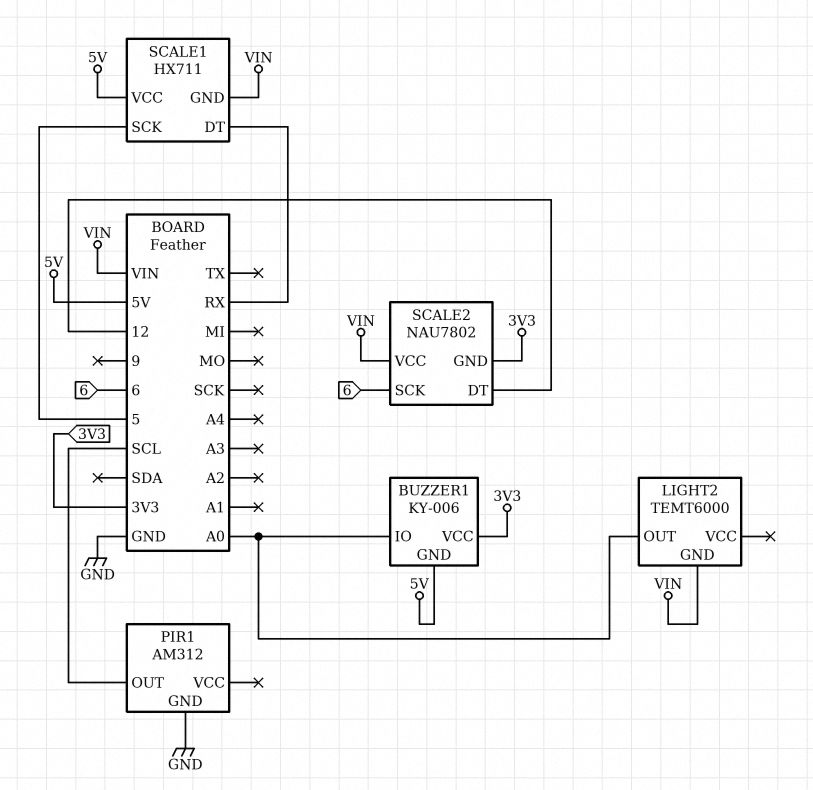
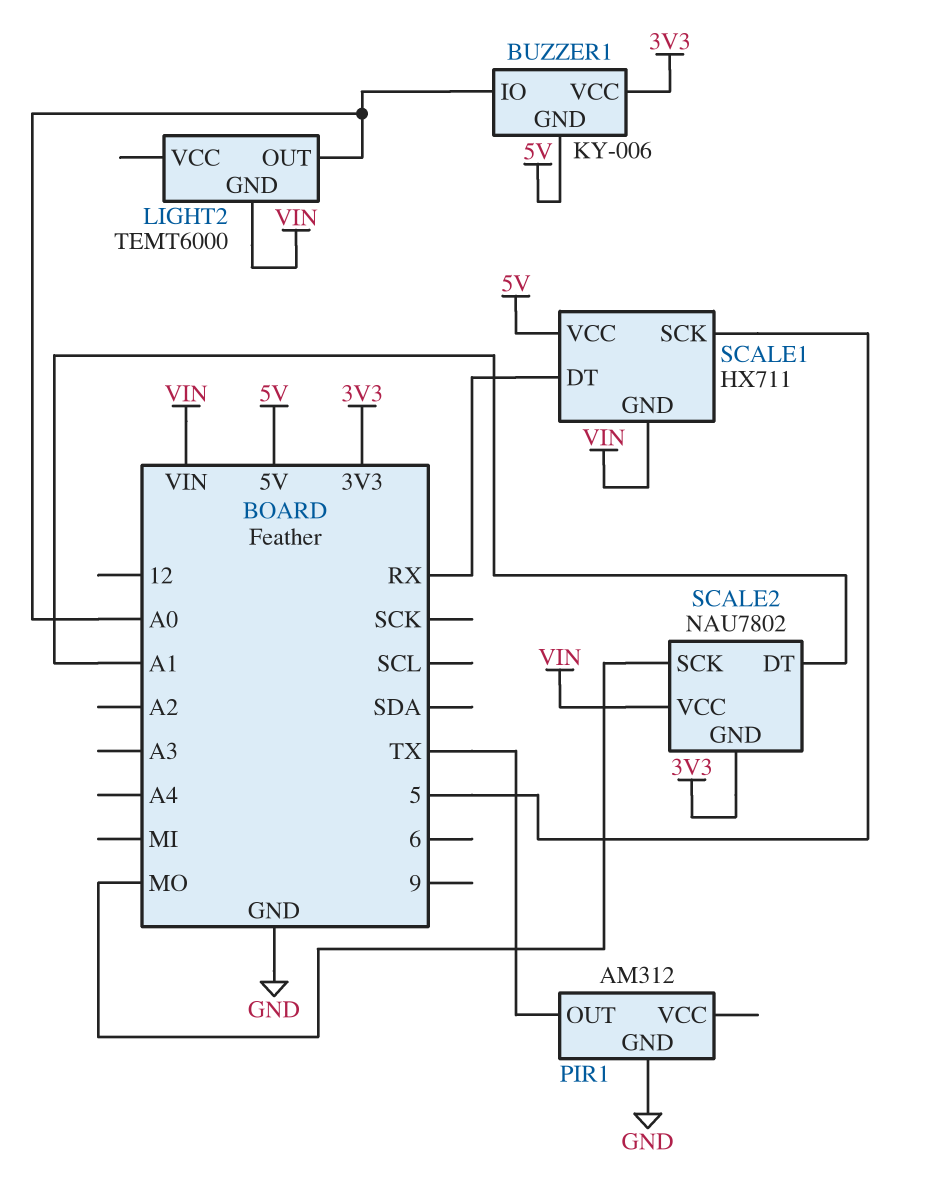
PIR1 pin OUT: SCL -> TX
SCALE2 pin DT: 12 -> A1
SCALE2 pin SCK: 6 -> MO

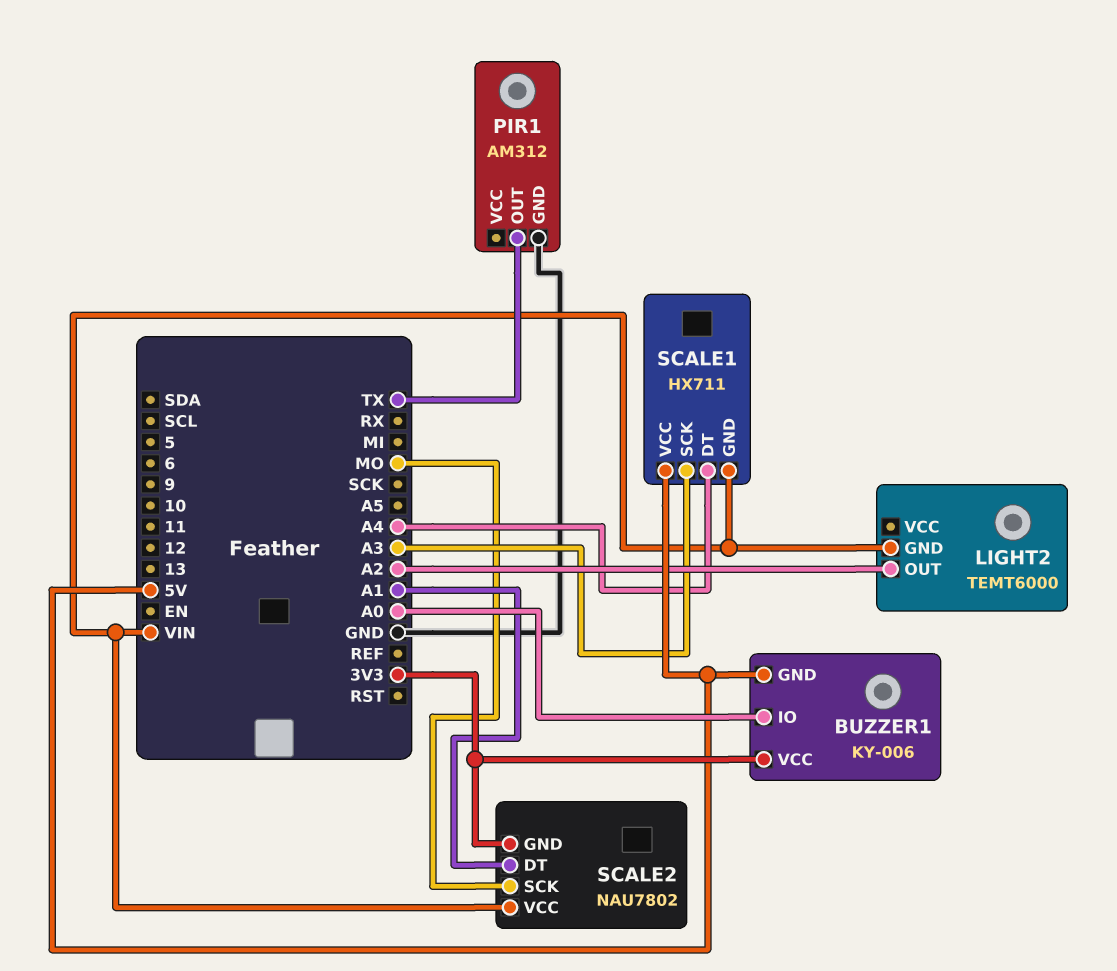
LIGHT2 pin OUT: A0 -> A2
SCALE1 pin DT: RX -> A4
SCALE1 pin SCK: 5 -> A3

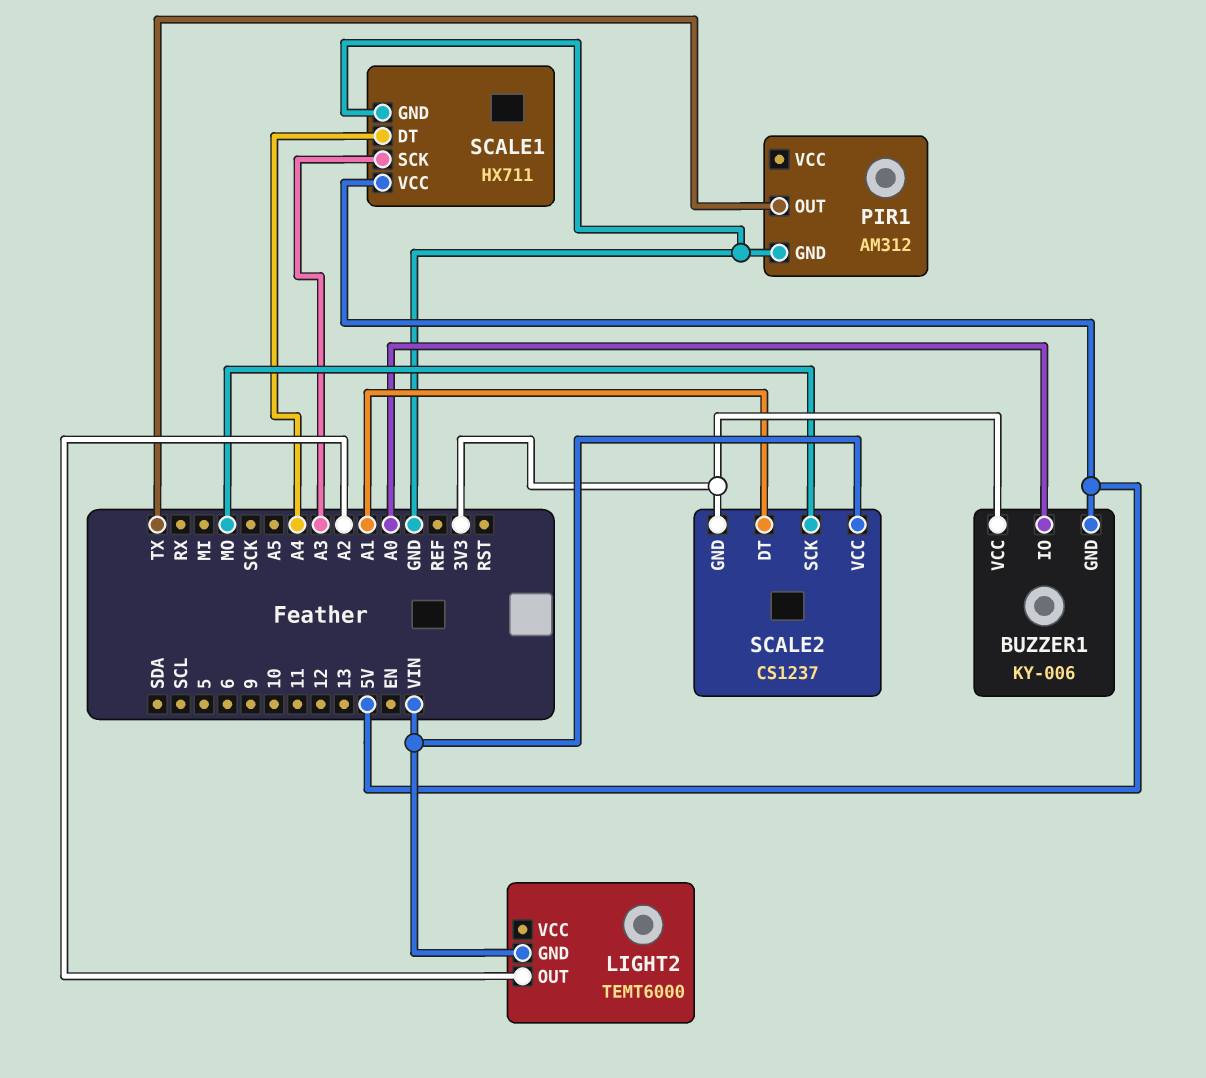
SCALE1 pin GND: VIN -> GND
SCALE2: NAU7802 -> CS1237

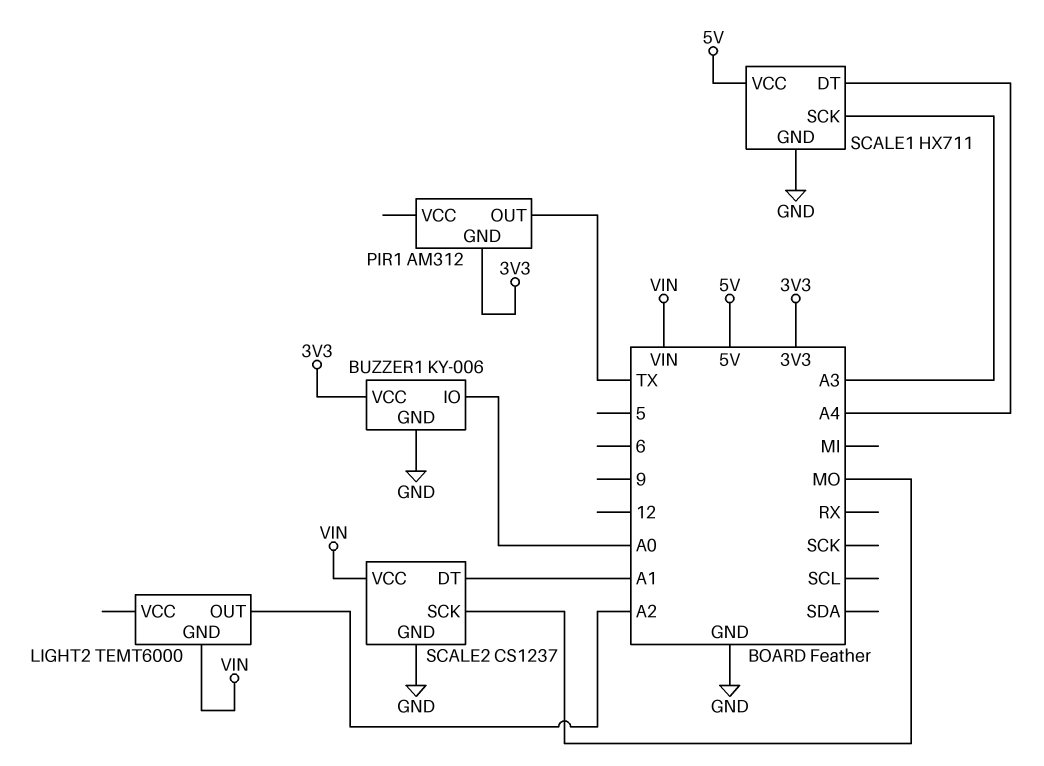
BUZZER1 pin GND: 5V -> GND
PIR1 pin GND: GND -> 3V3
SCALE2 pin GND: 3V3 -> GND

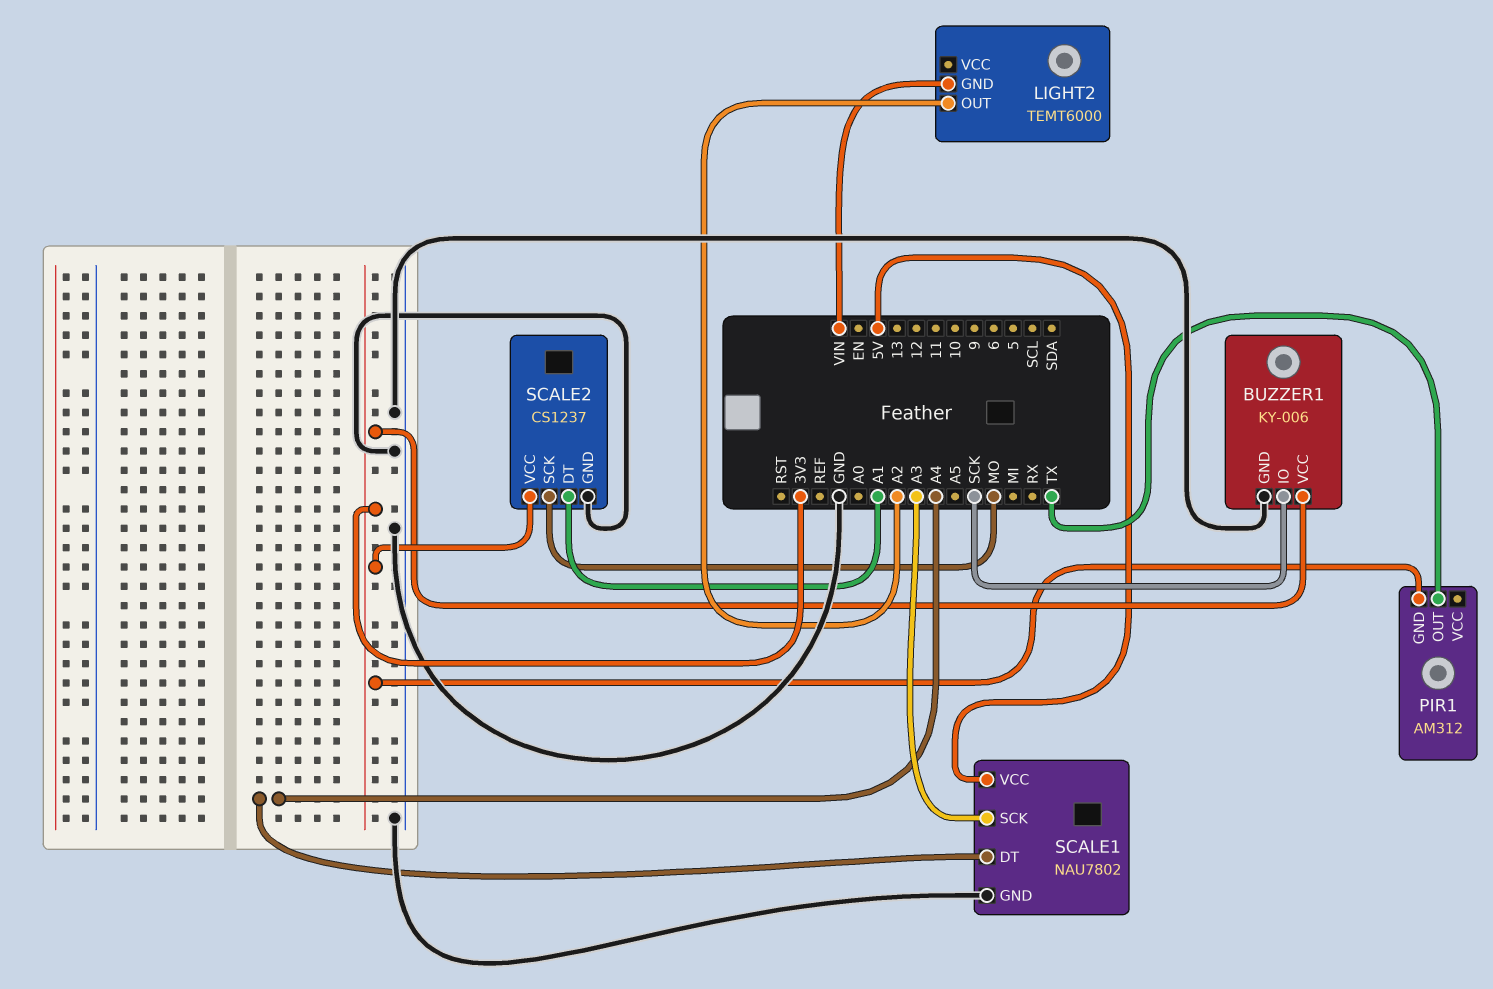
BUZZER1 pin IO: A0 -> SCK
SCALE1: HX711 -> NAU7802
SCALE2 pin VCC: VIN -> 3V3

